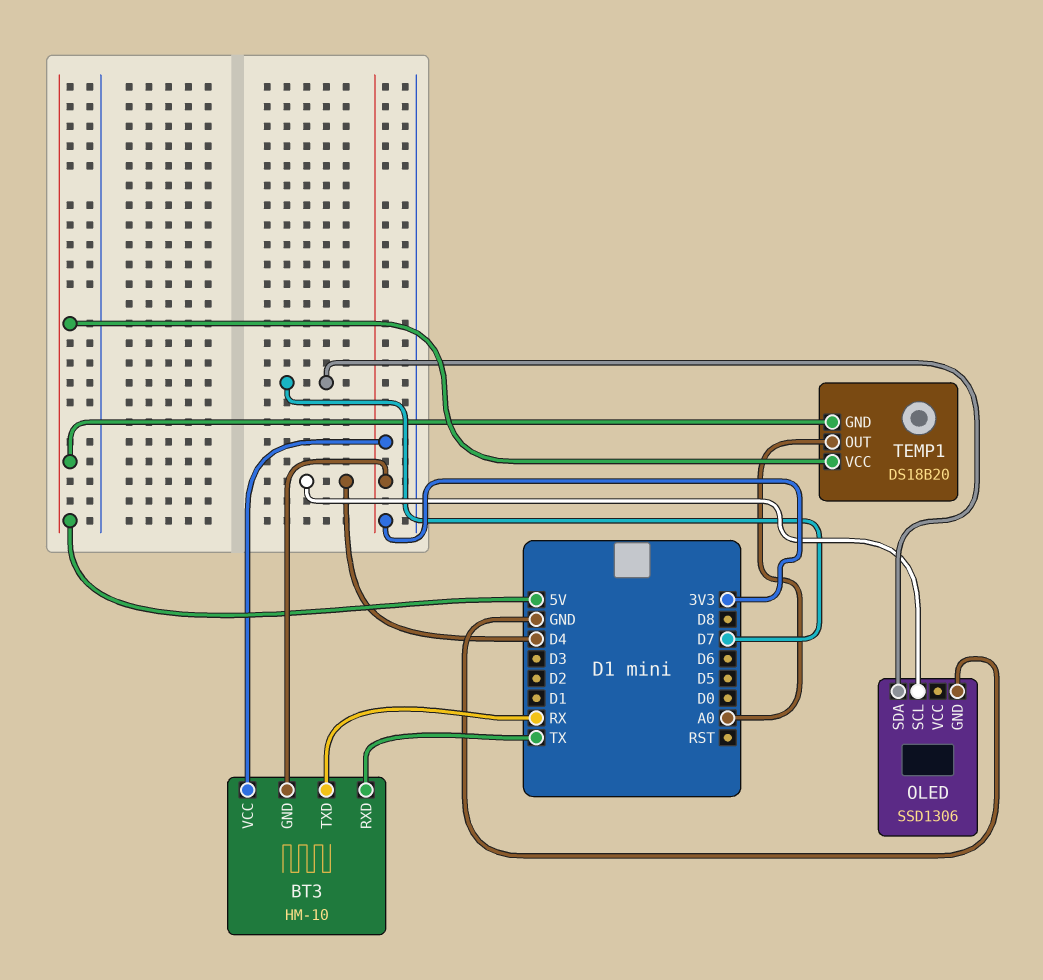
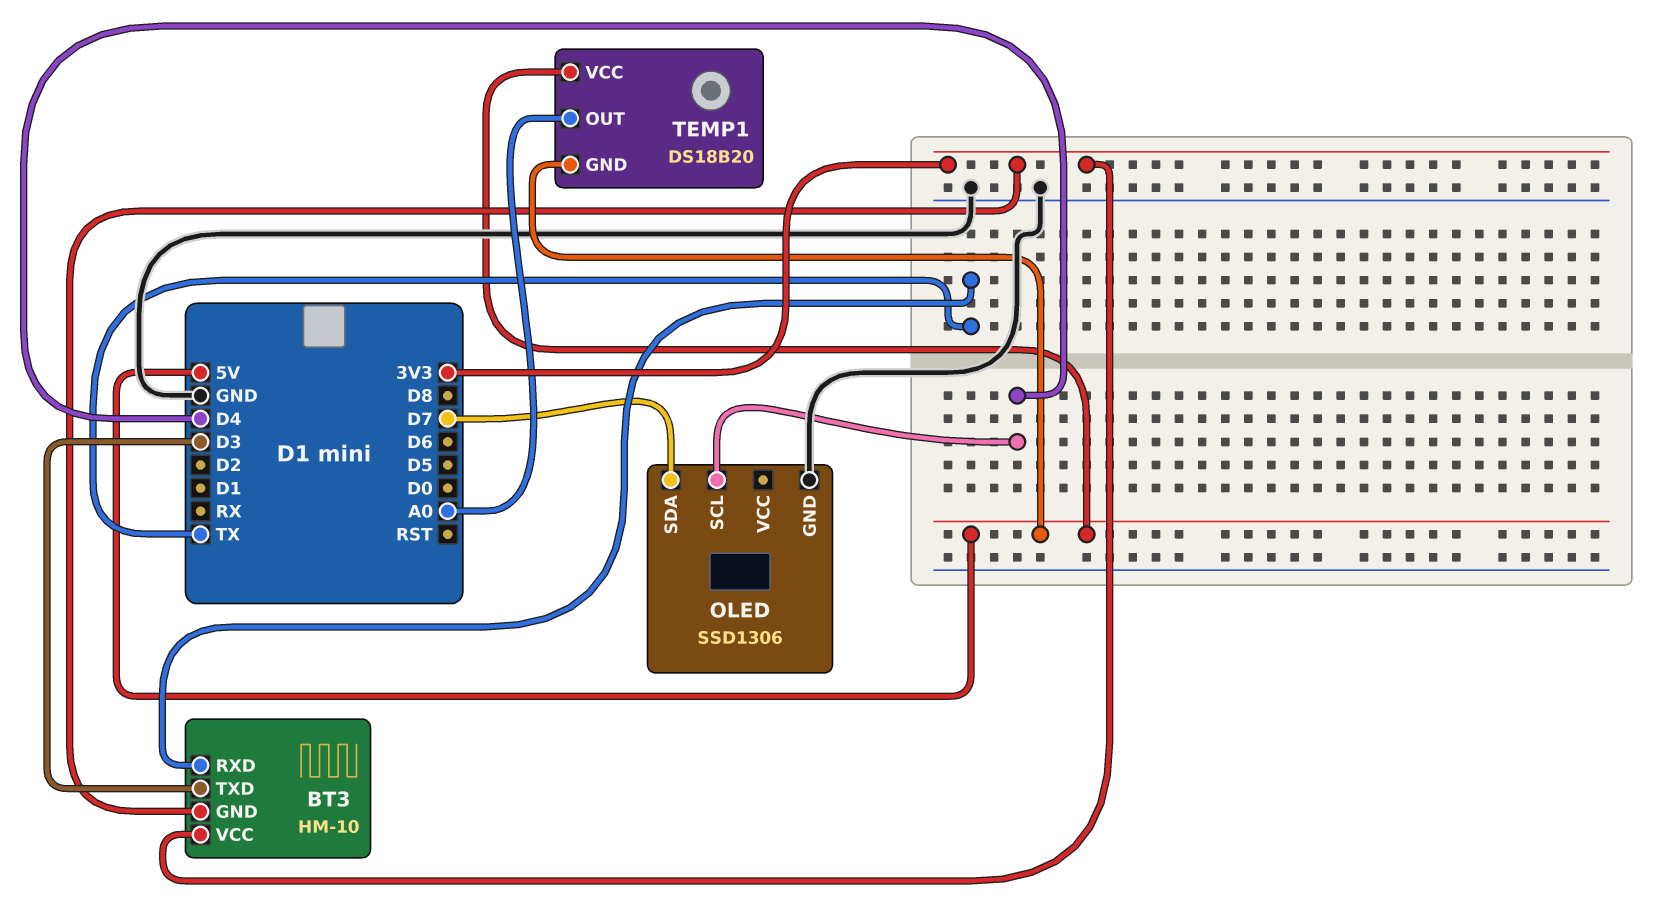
BT3 pin TXD: RX -> D3

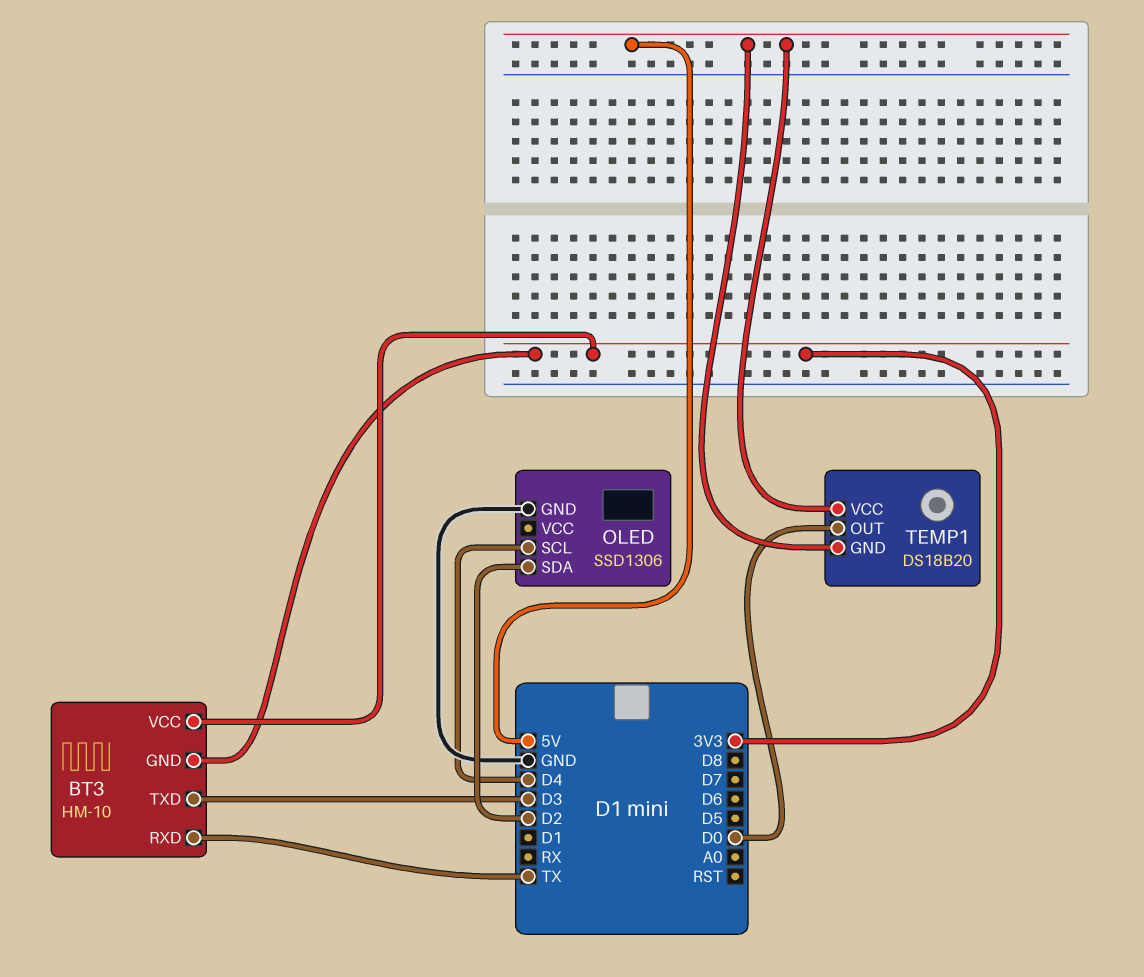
OLED pin SDA: D7 -> D2
TEMP1 pin OUT: A0 -> D0

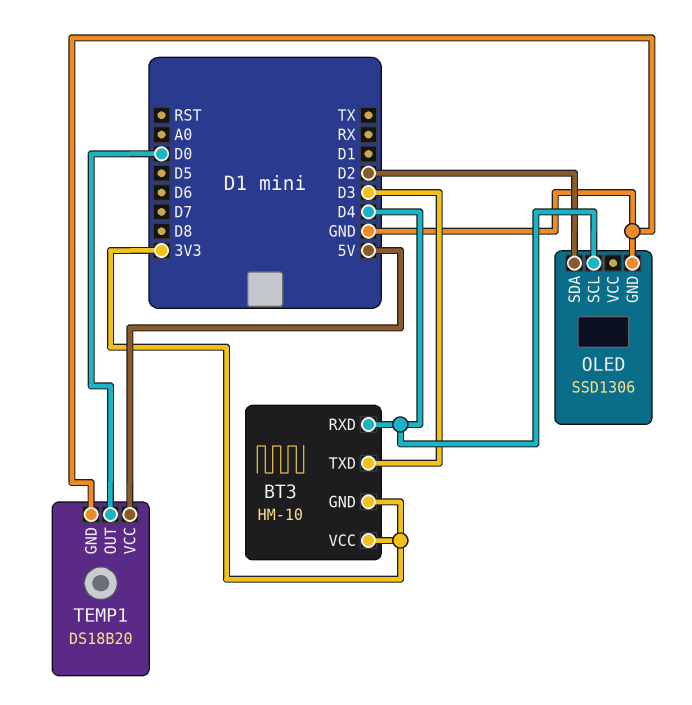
BT3 pin RXD: TX -> D4
TEMP1 pin GND: 5V -> GND

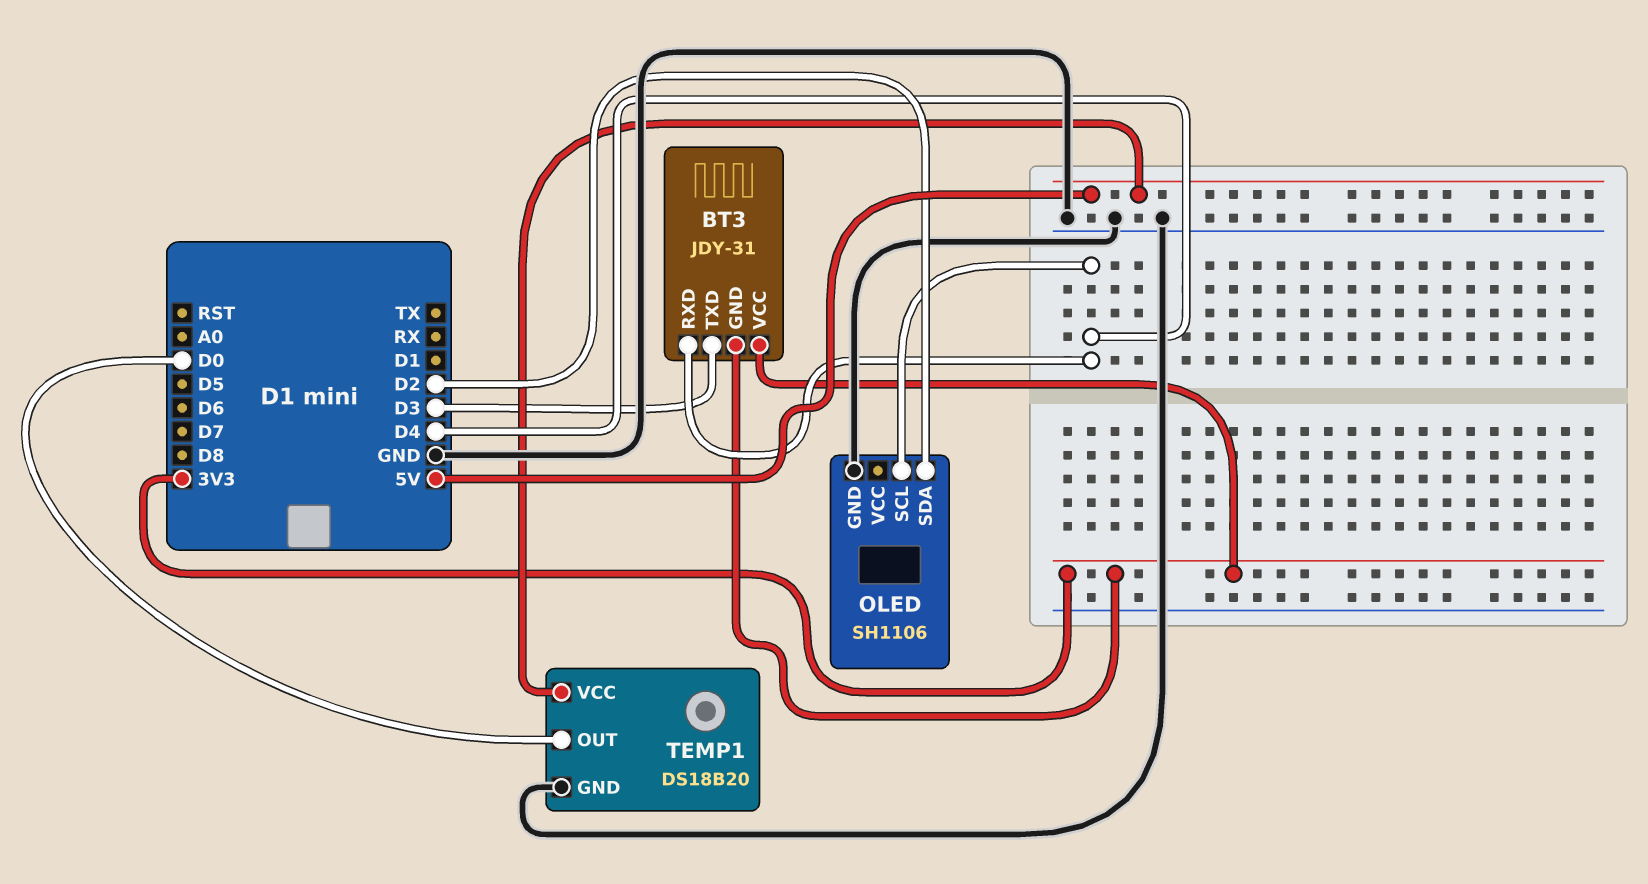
BT3: HM-10 -> JDY-31
OLED: SSD1306 -> SH1106

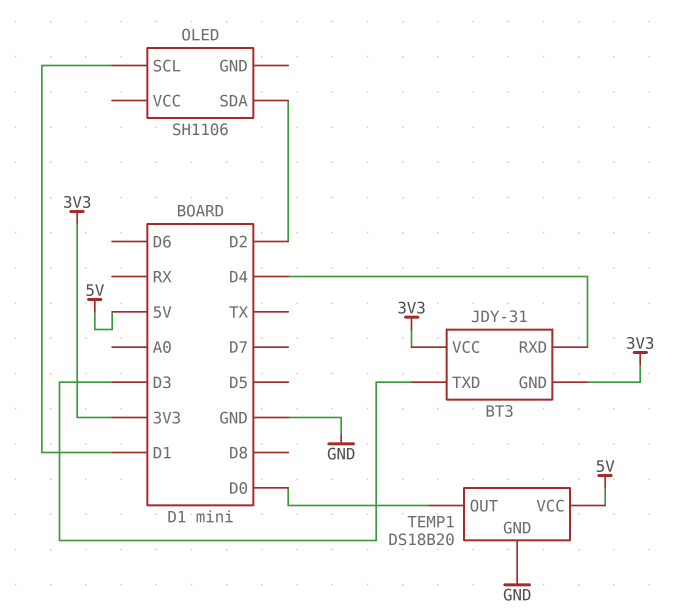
OLED pin GND: GND -> none
OLED pin SCL: D4 -> D1

